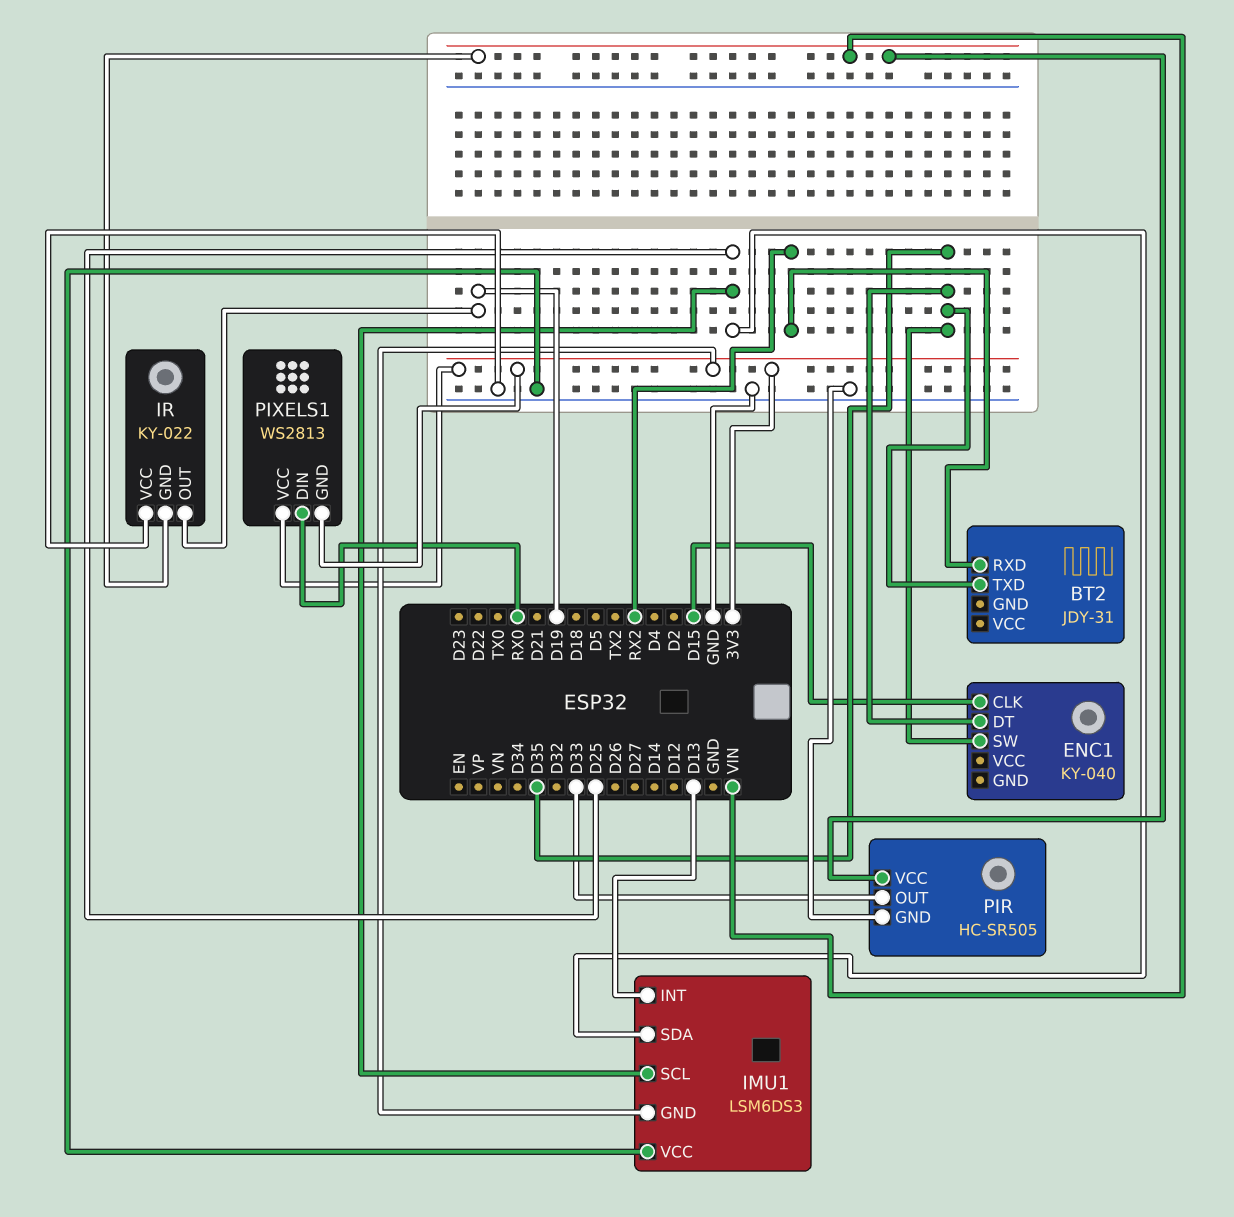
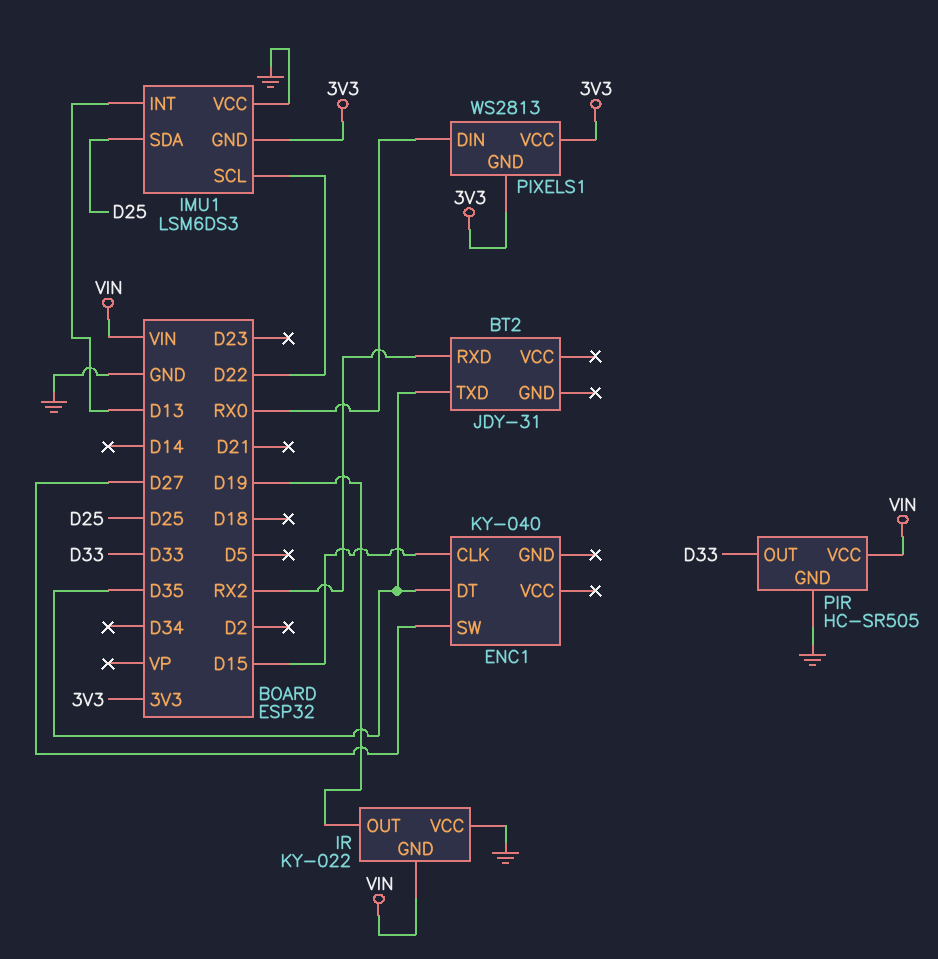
ENC1 pin SW: D35 -> D27
IMU1 pin SCL: D25 -> D22

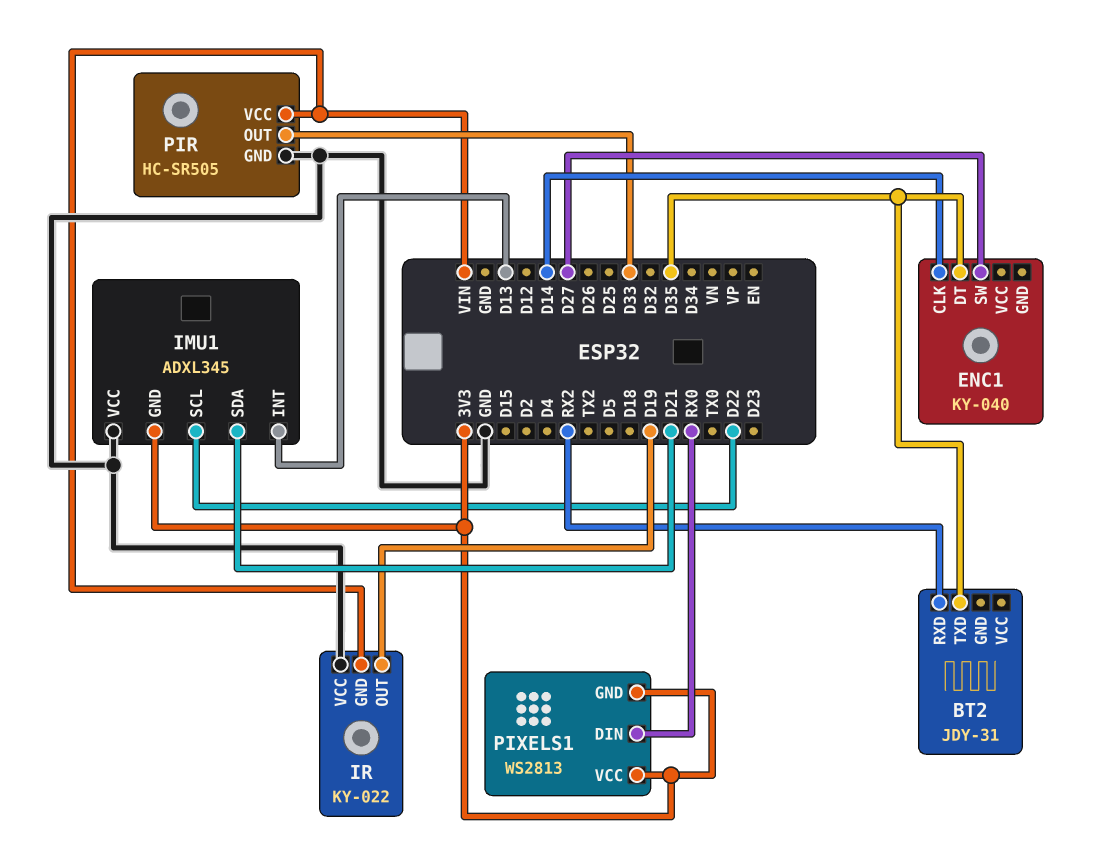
ENC1 pin CLK: D15 -> D14
IMU1: LSM6DS3 -> ADXL345
IMU1 pin SDA: D25 -> D21

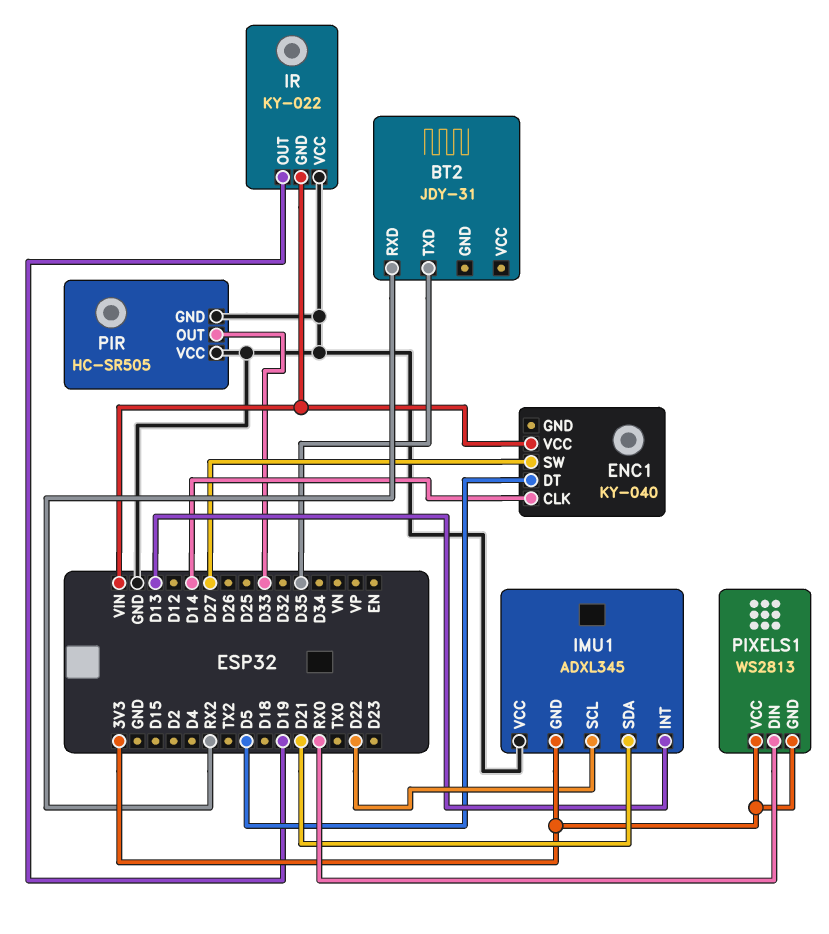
ENC1 pin DT: D35 -> D5
ENC1 pin VCC: none -> VIN
PIR pin VCC: VIN -> GND

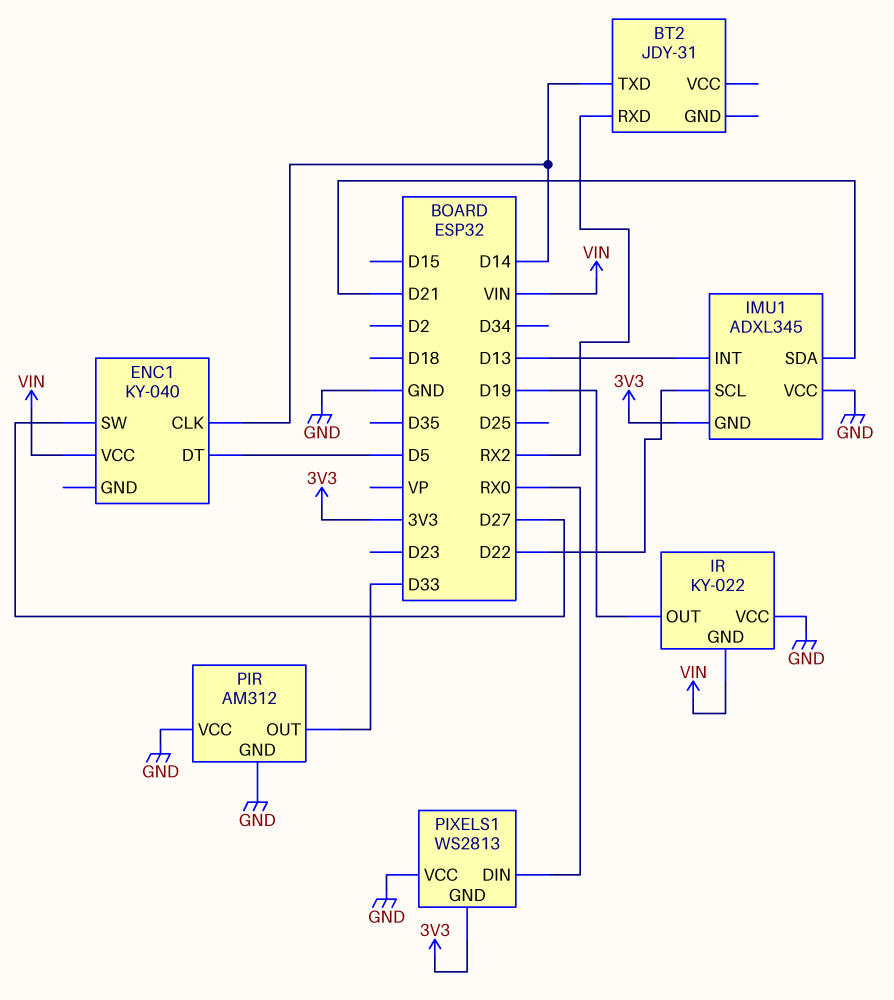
BT2 pin TXD: D35 -> D14
PIR: HC-SR505 -> AM312
PIXELS1 pin VCC: 3V3 -> GND

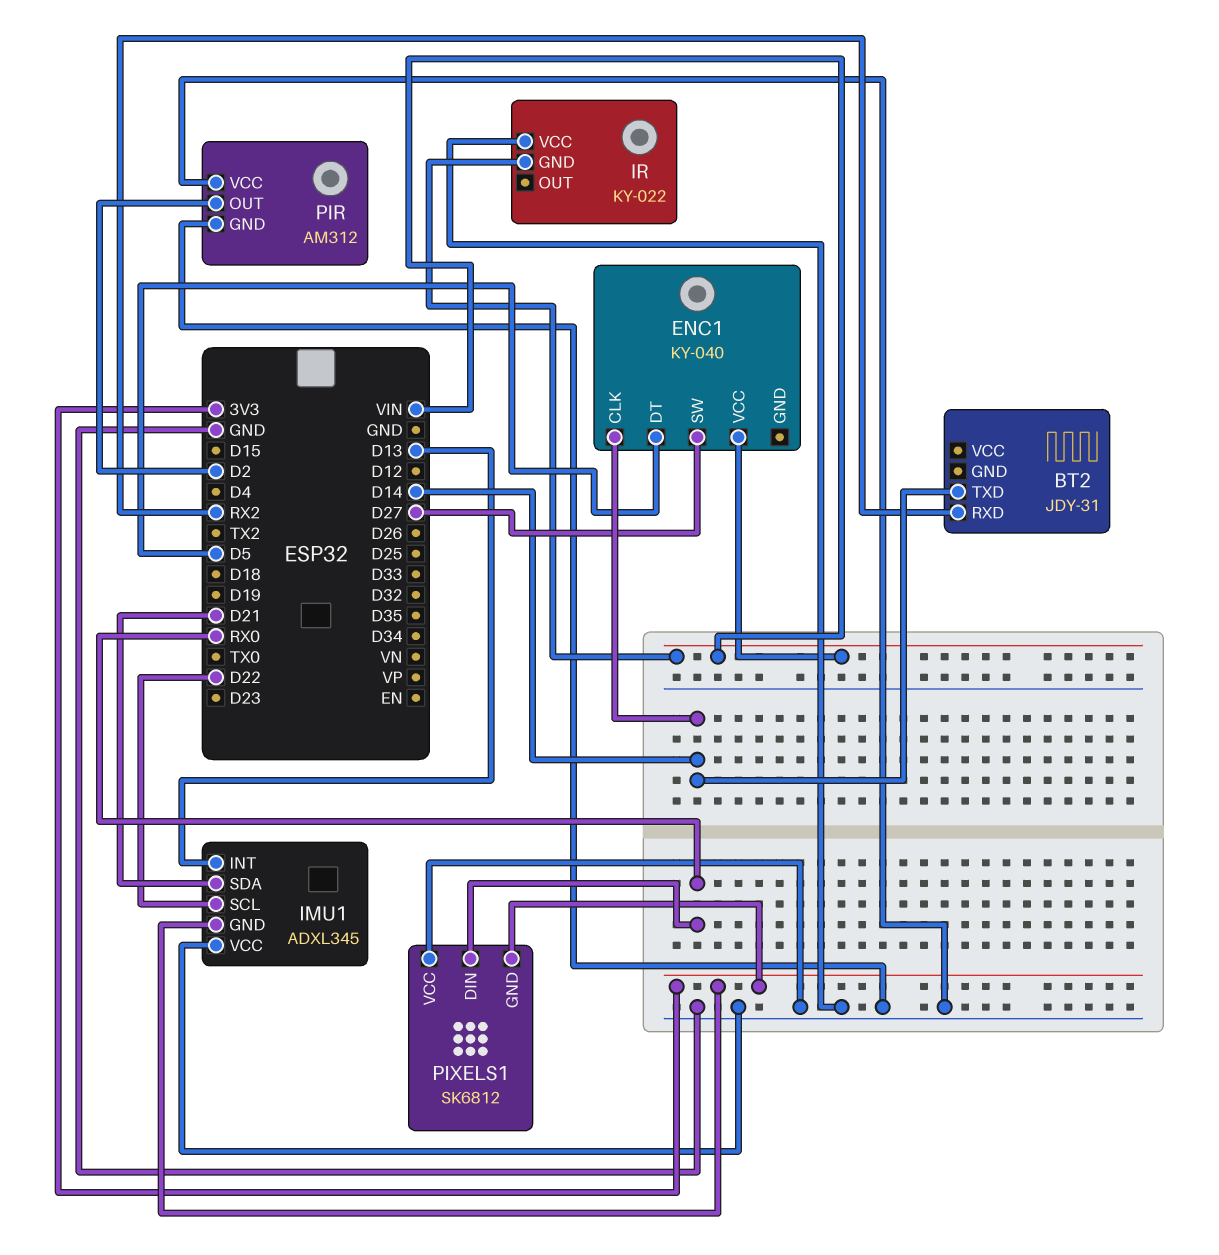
IR pin OUT: D19 -> none
PIR pin OUT: D33 -> D2
PIXELS1: WS2813 -> SK6812

